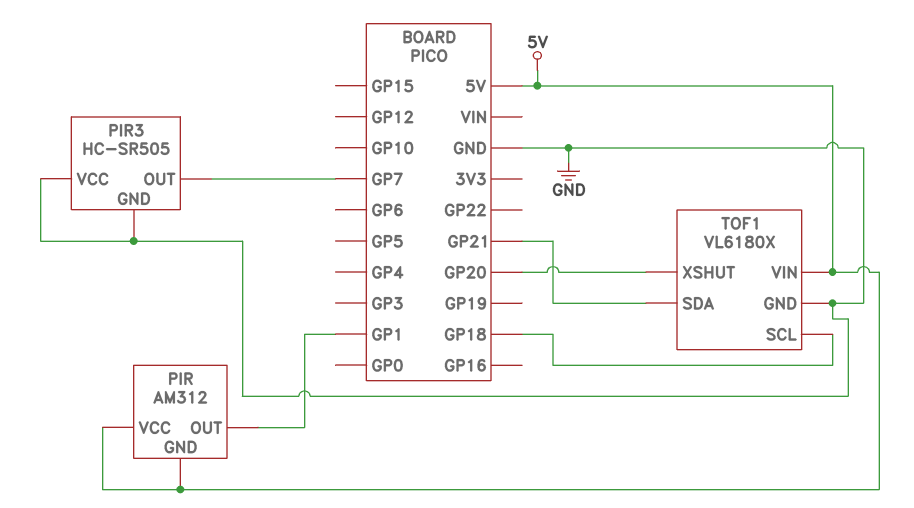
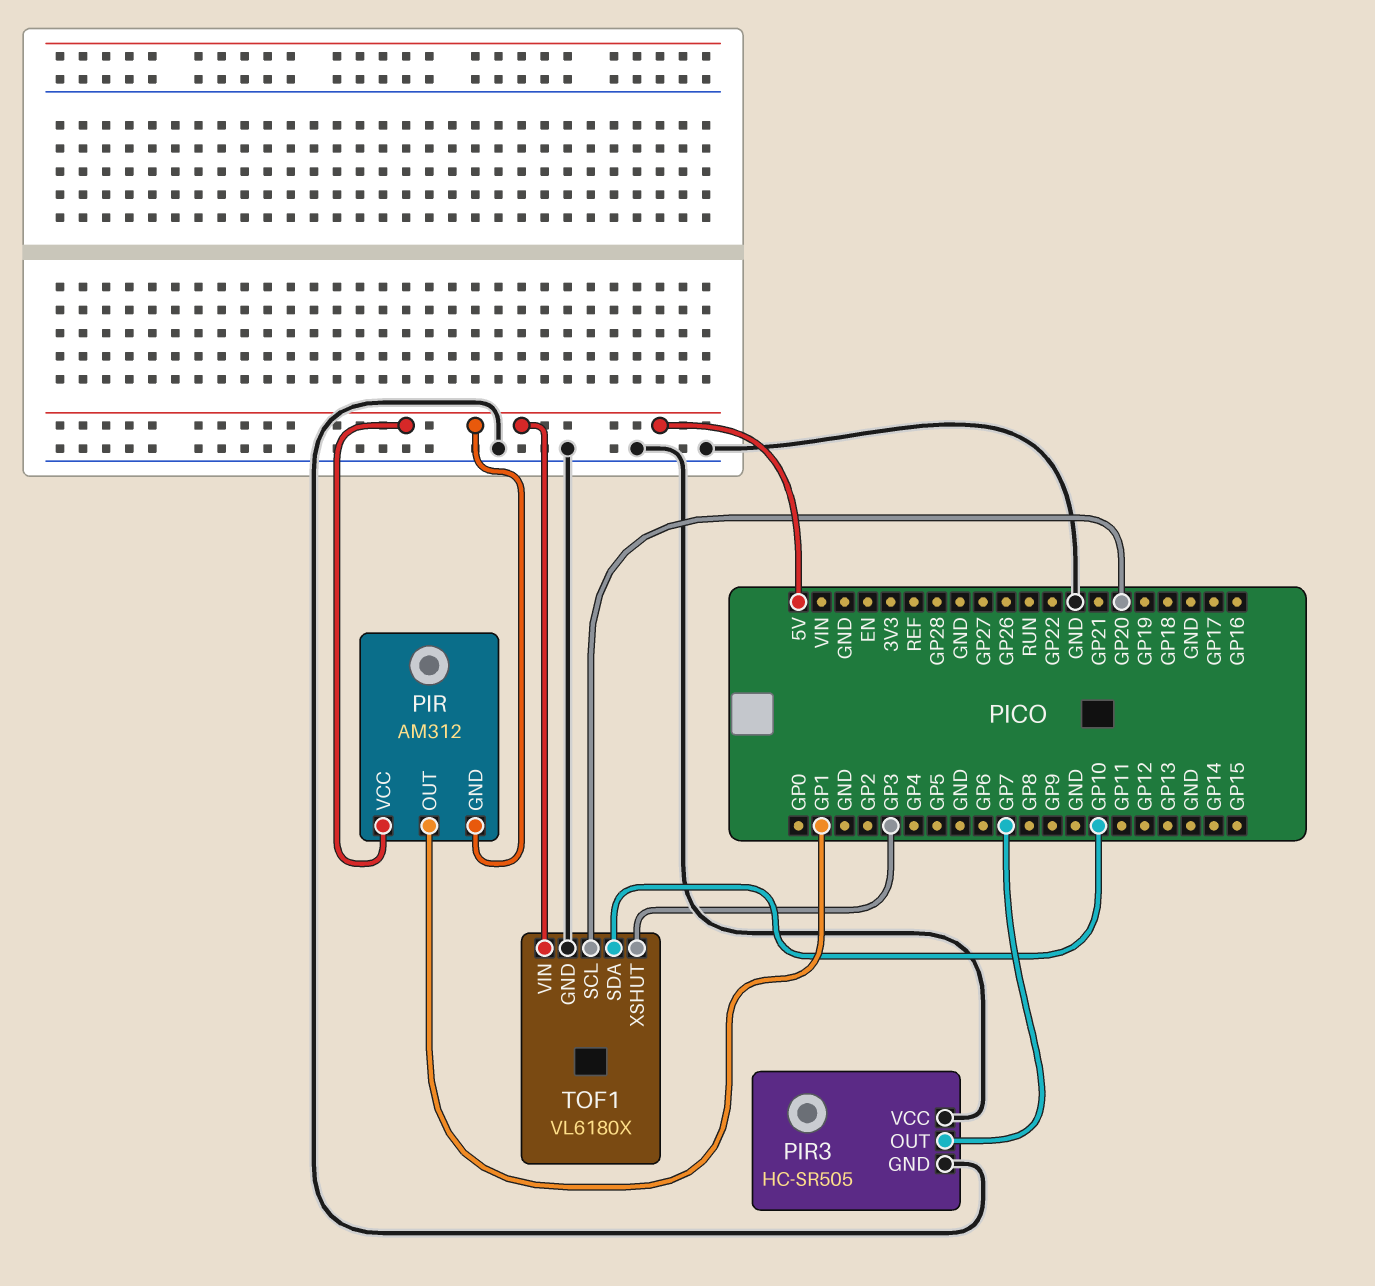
TOF1 pin SCL: GP18 -> GP20
TOF1 pin SDA: GP21 -> GP10
TOF1 pin XSHUT: GP20 -> GP3

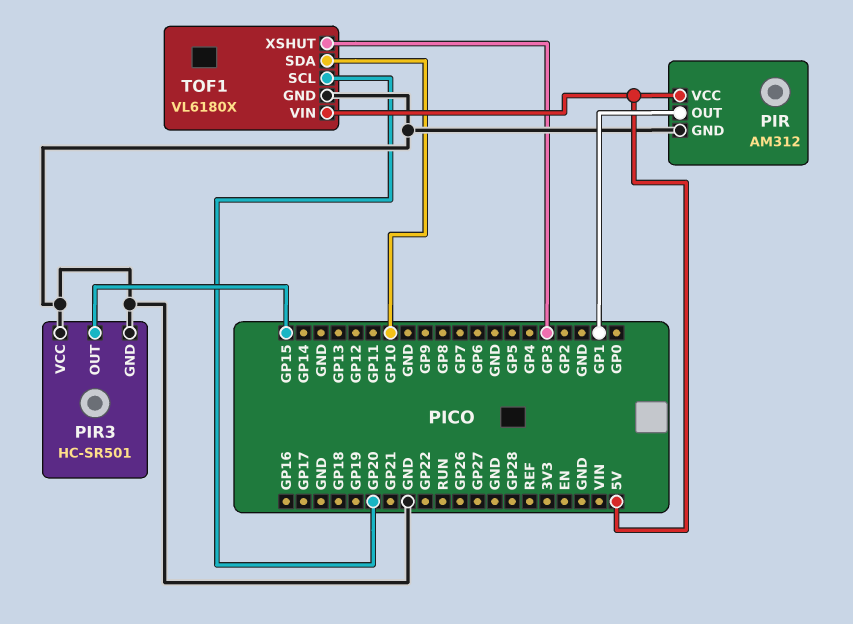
PIR pin GND: 5V -> GND
PIR3: HC-SR505 -> HC-SR501
PIR3 pin OUT: GP7 -> GP15

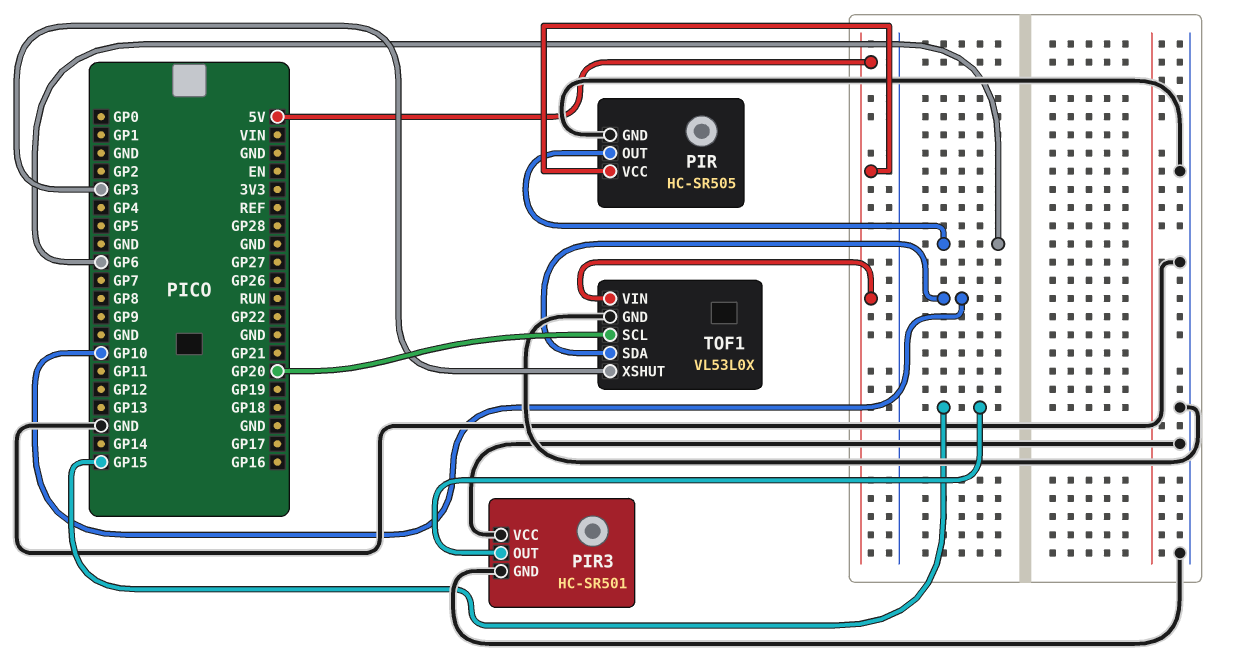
PIR: AM312 -> HC-SR505
PIR pin OUT: GP1 -> GP6
TOF1: VL6180X -> VL53L0X

